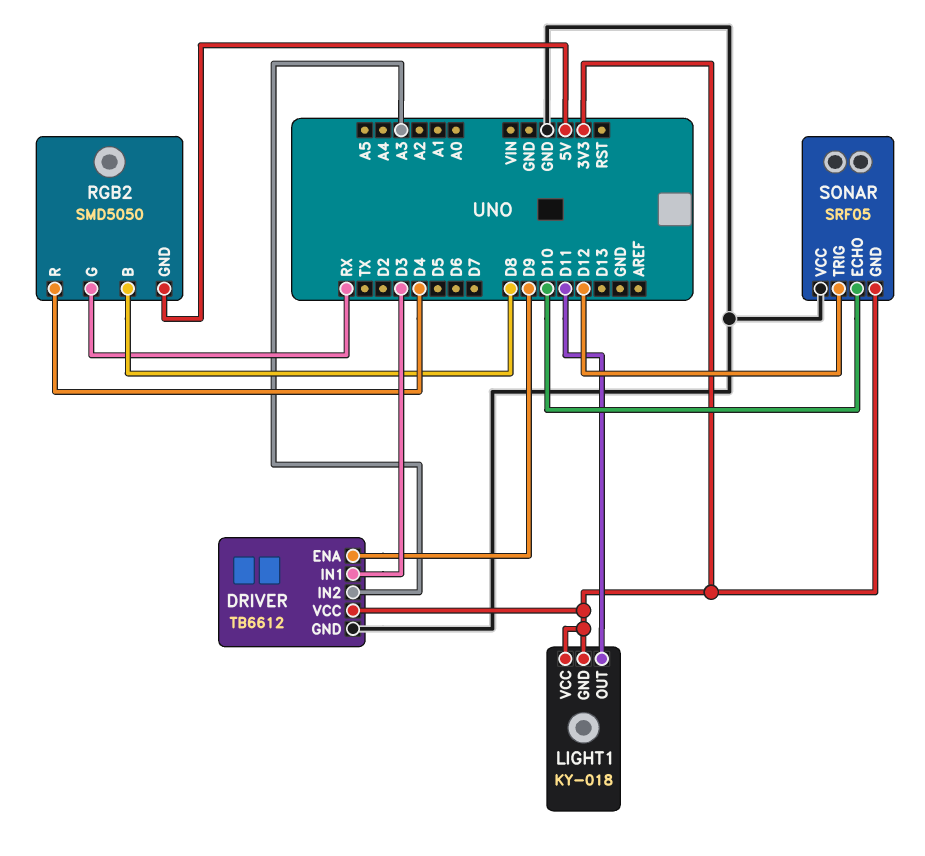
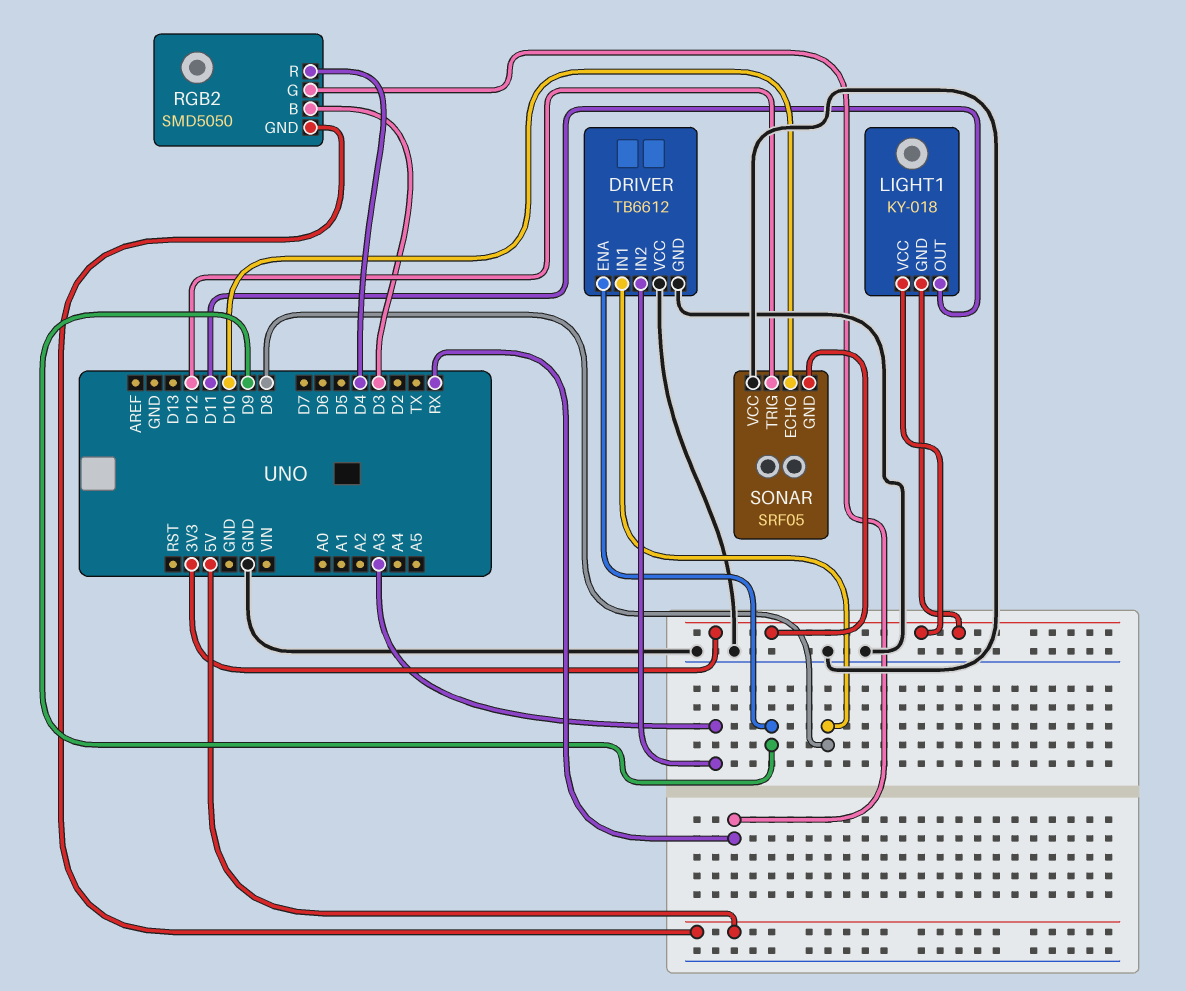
DRIVER pin IN1: D3 -> D8
DRIVER pin VCC: 3V3 -> GND
RGB2 pin B: D8 -> D3

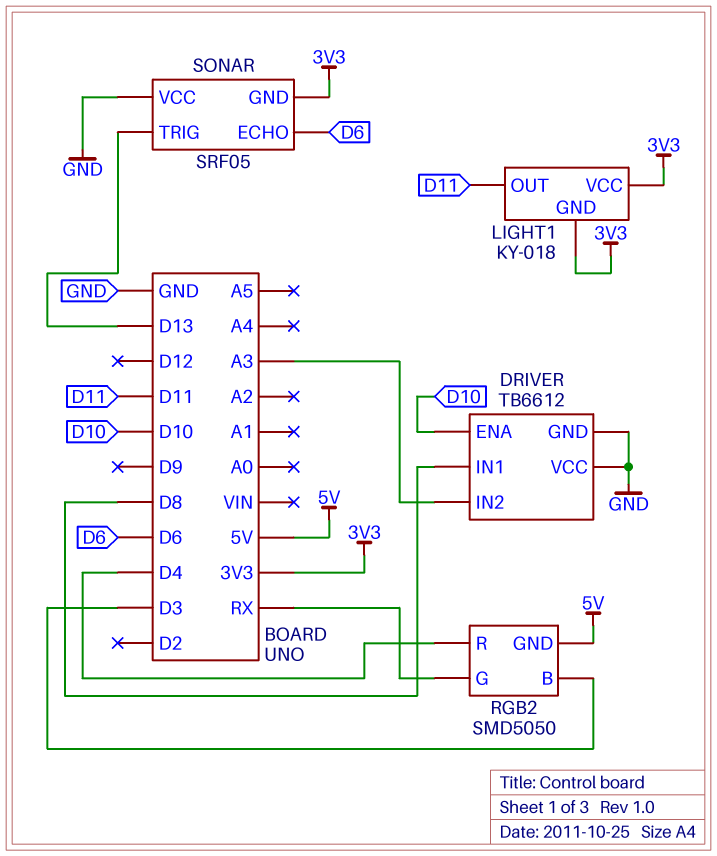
DRIVER pin ENA: D9 -> D10
SONAR pin ECHO: D10 -> D6
SONAR pin TRIG: D12 -> D13

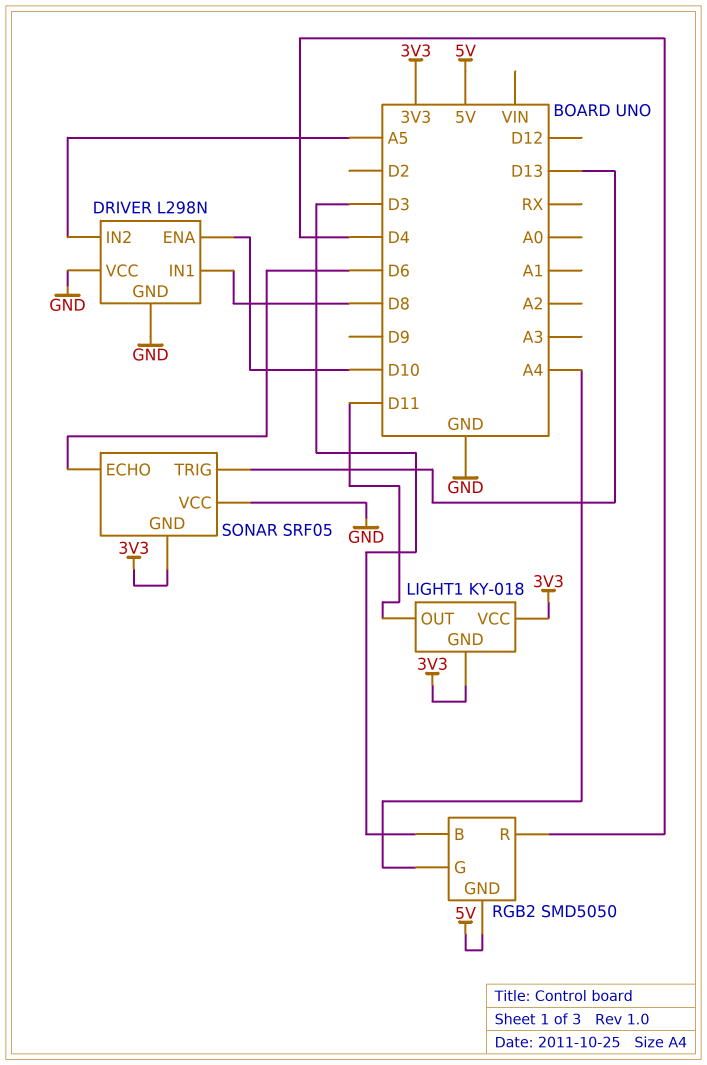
DRIVER: TB6612 -> L298N
DRIVER pin IN2: A3 -> A5
RGB2 pin G: RX -> A4

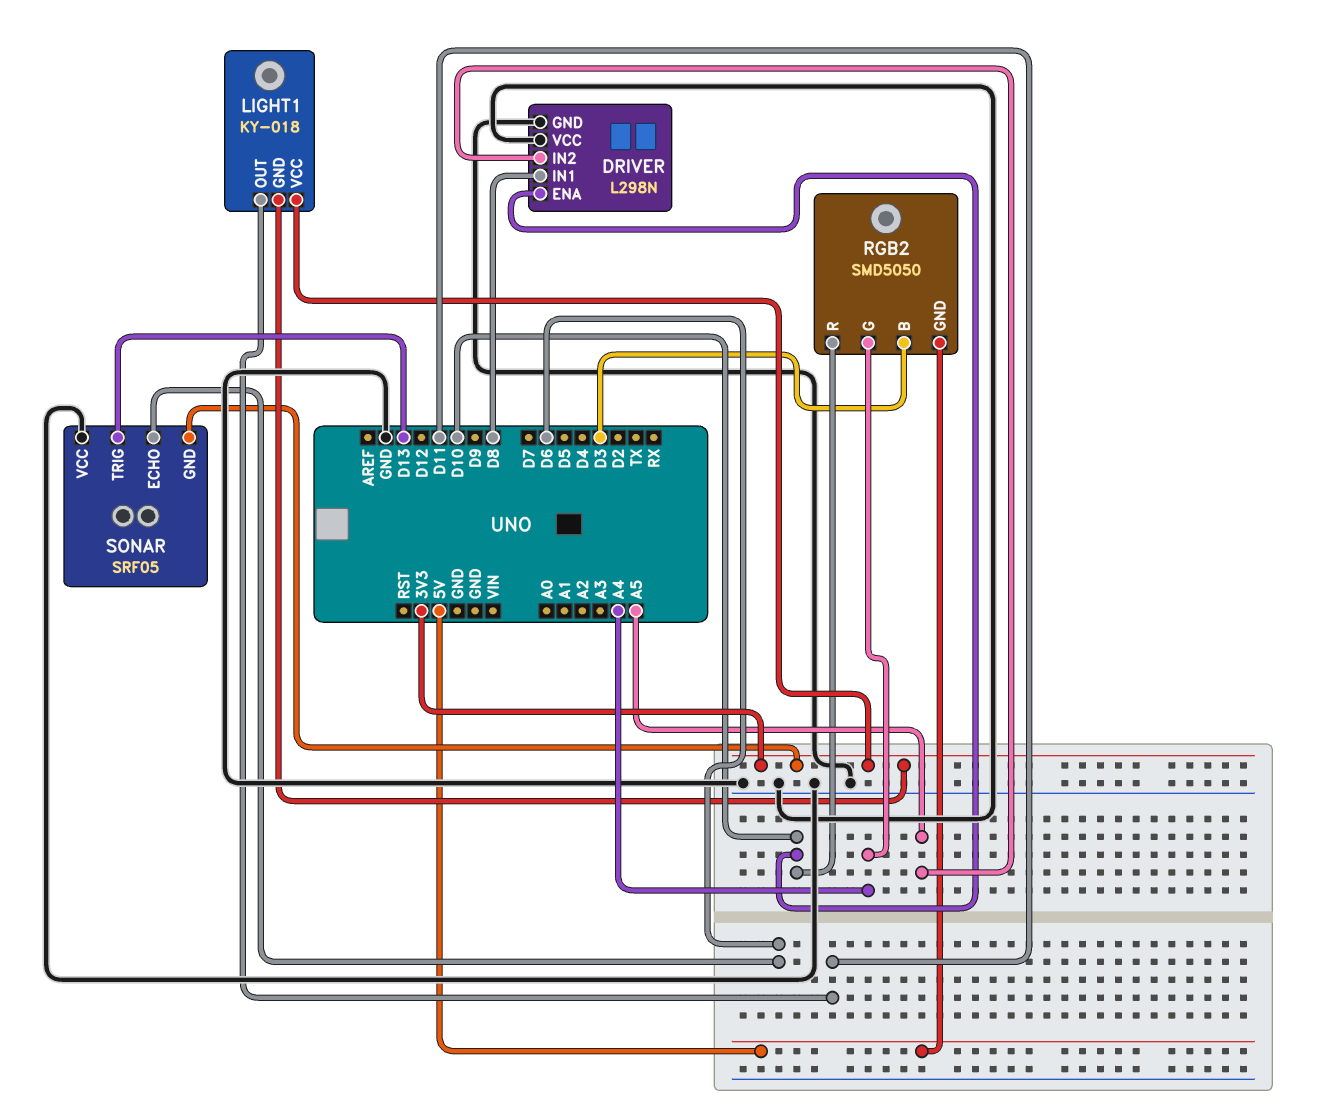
RGB2 pin R: D4 -> D10

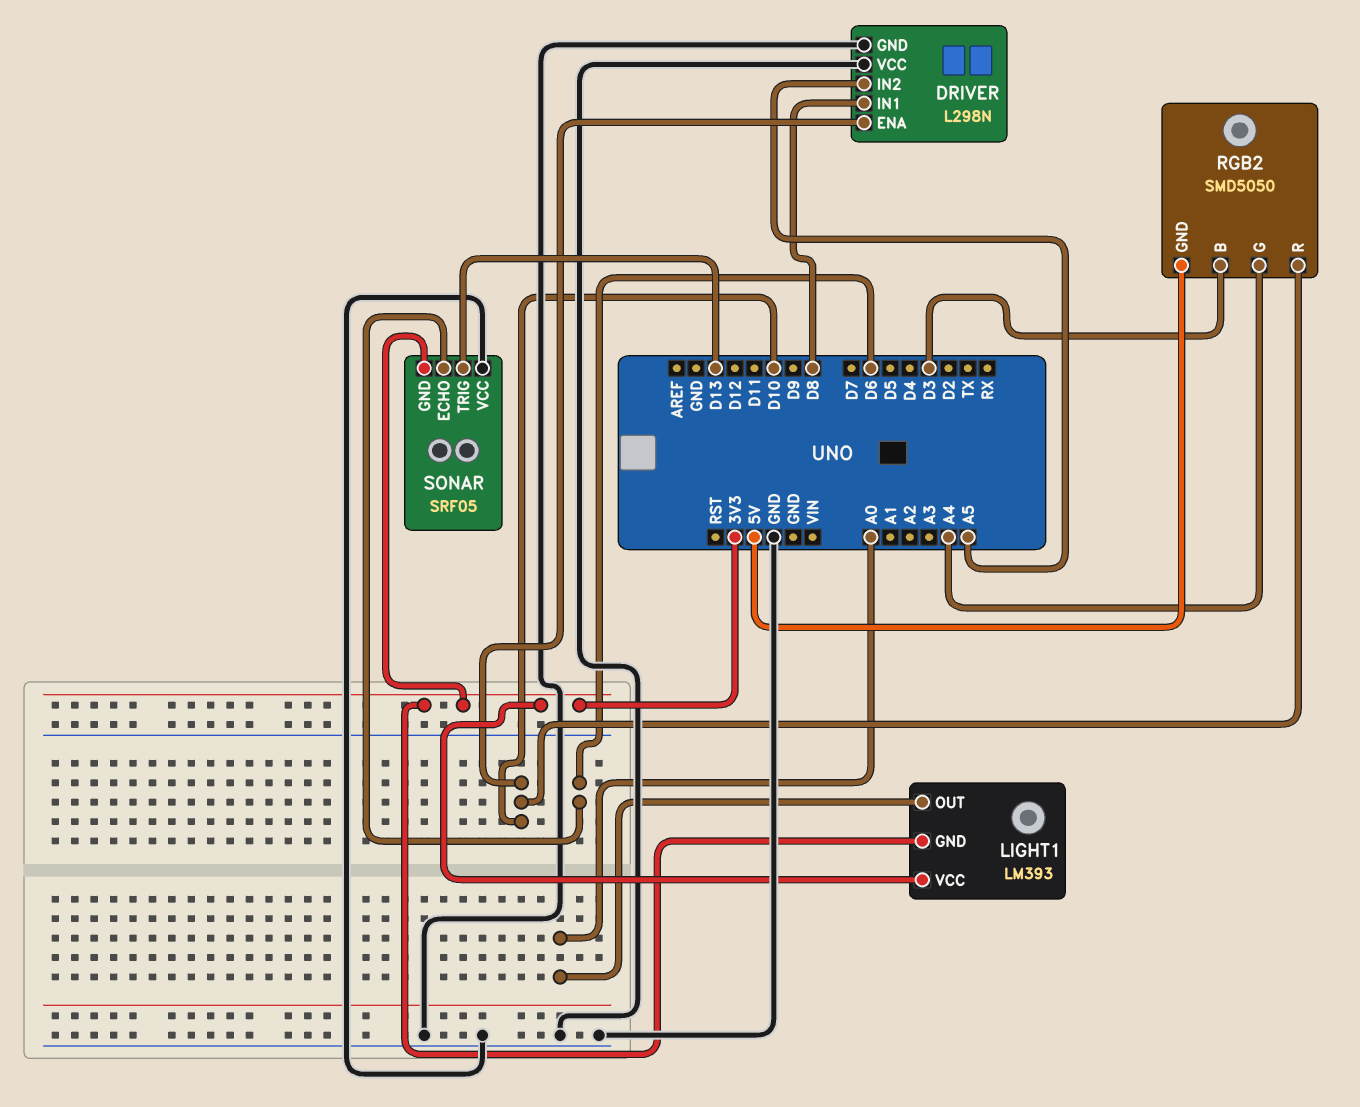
LIGHT1: KY-018 -> LM393
LIGHT1 pin OUT: D11 -> A0

